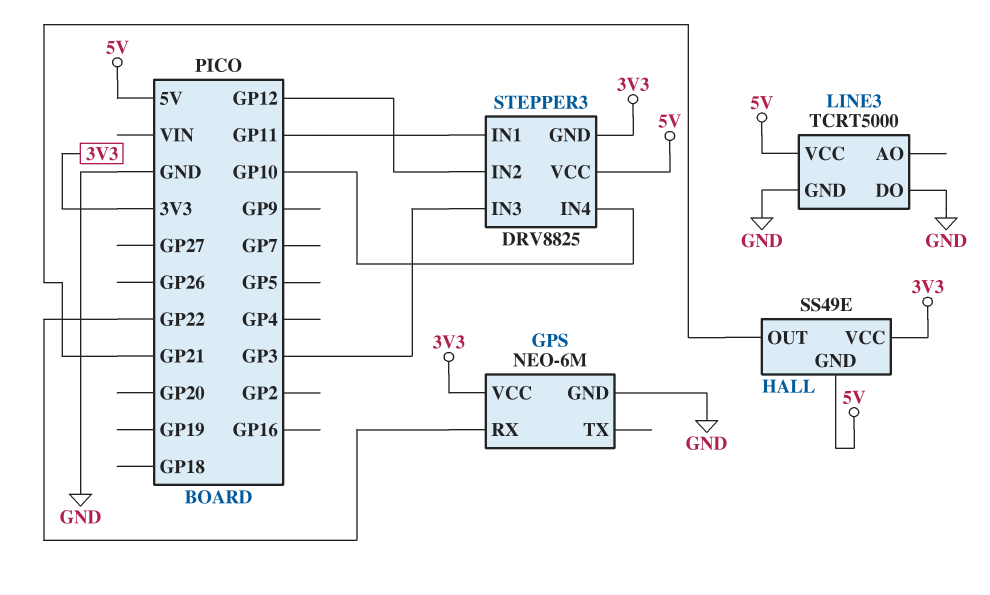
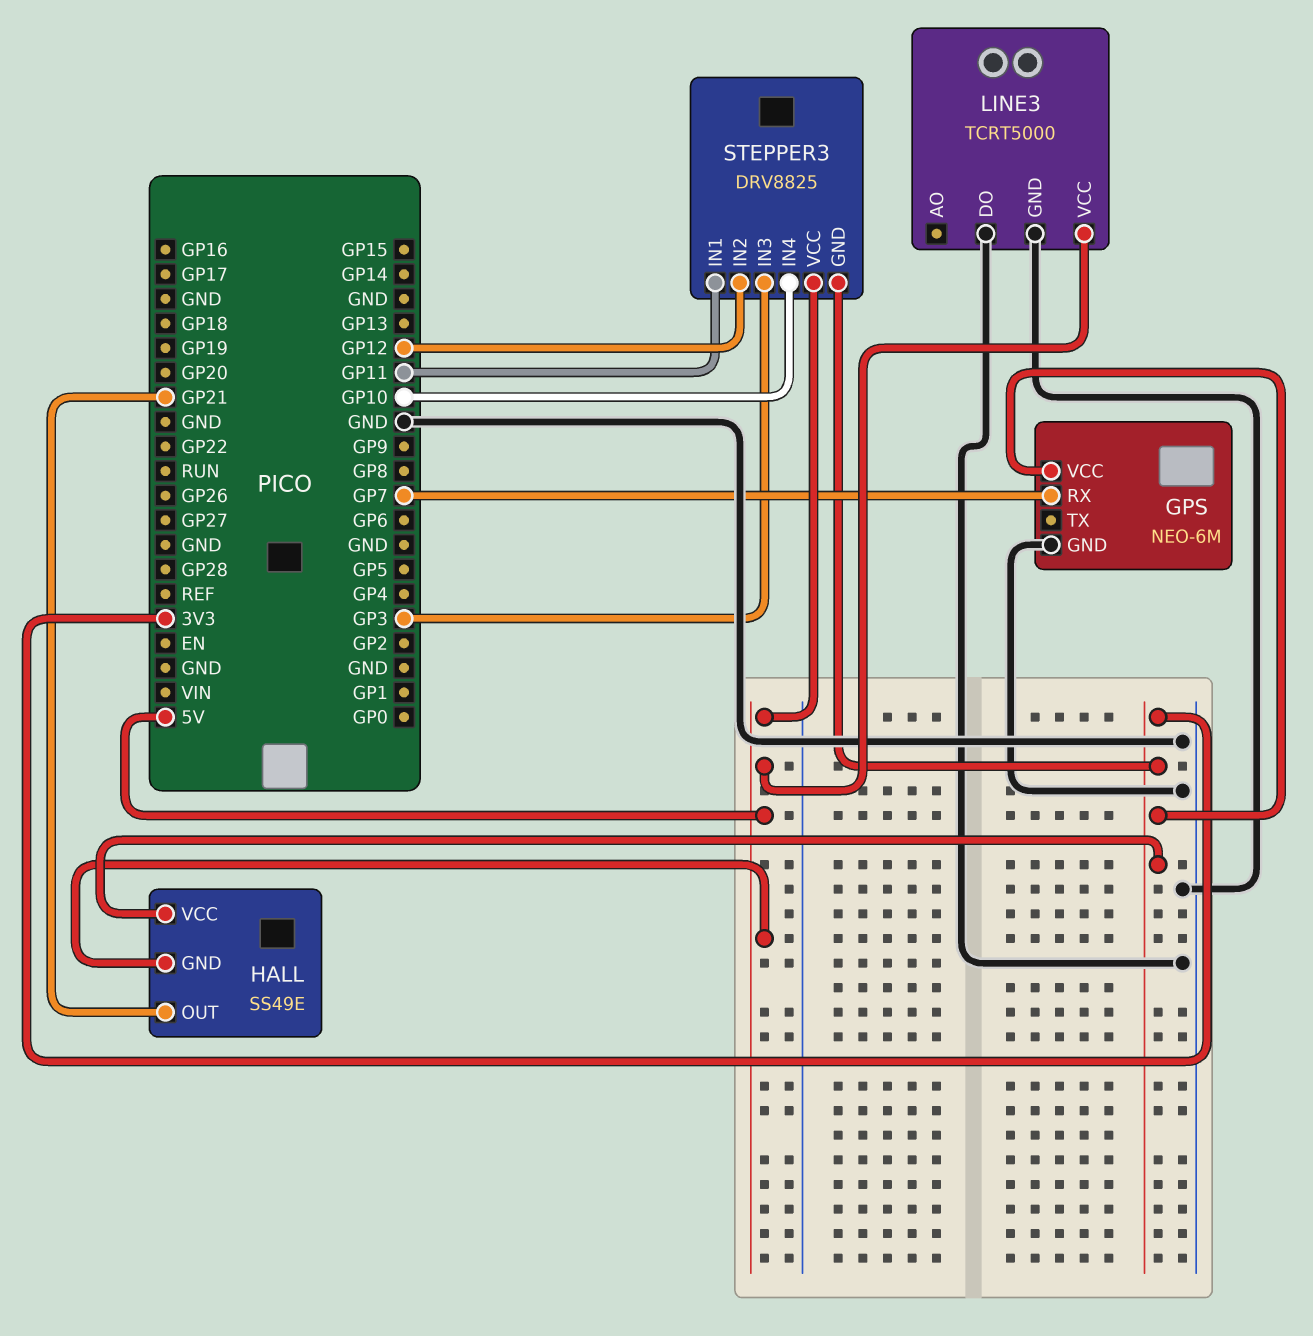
GPS pin RX: GP22 -> GP7

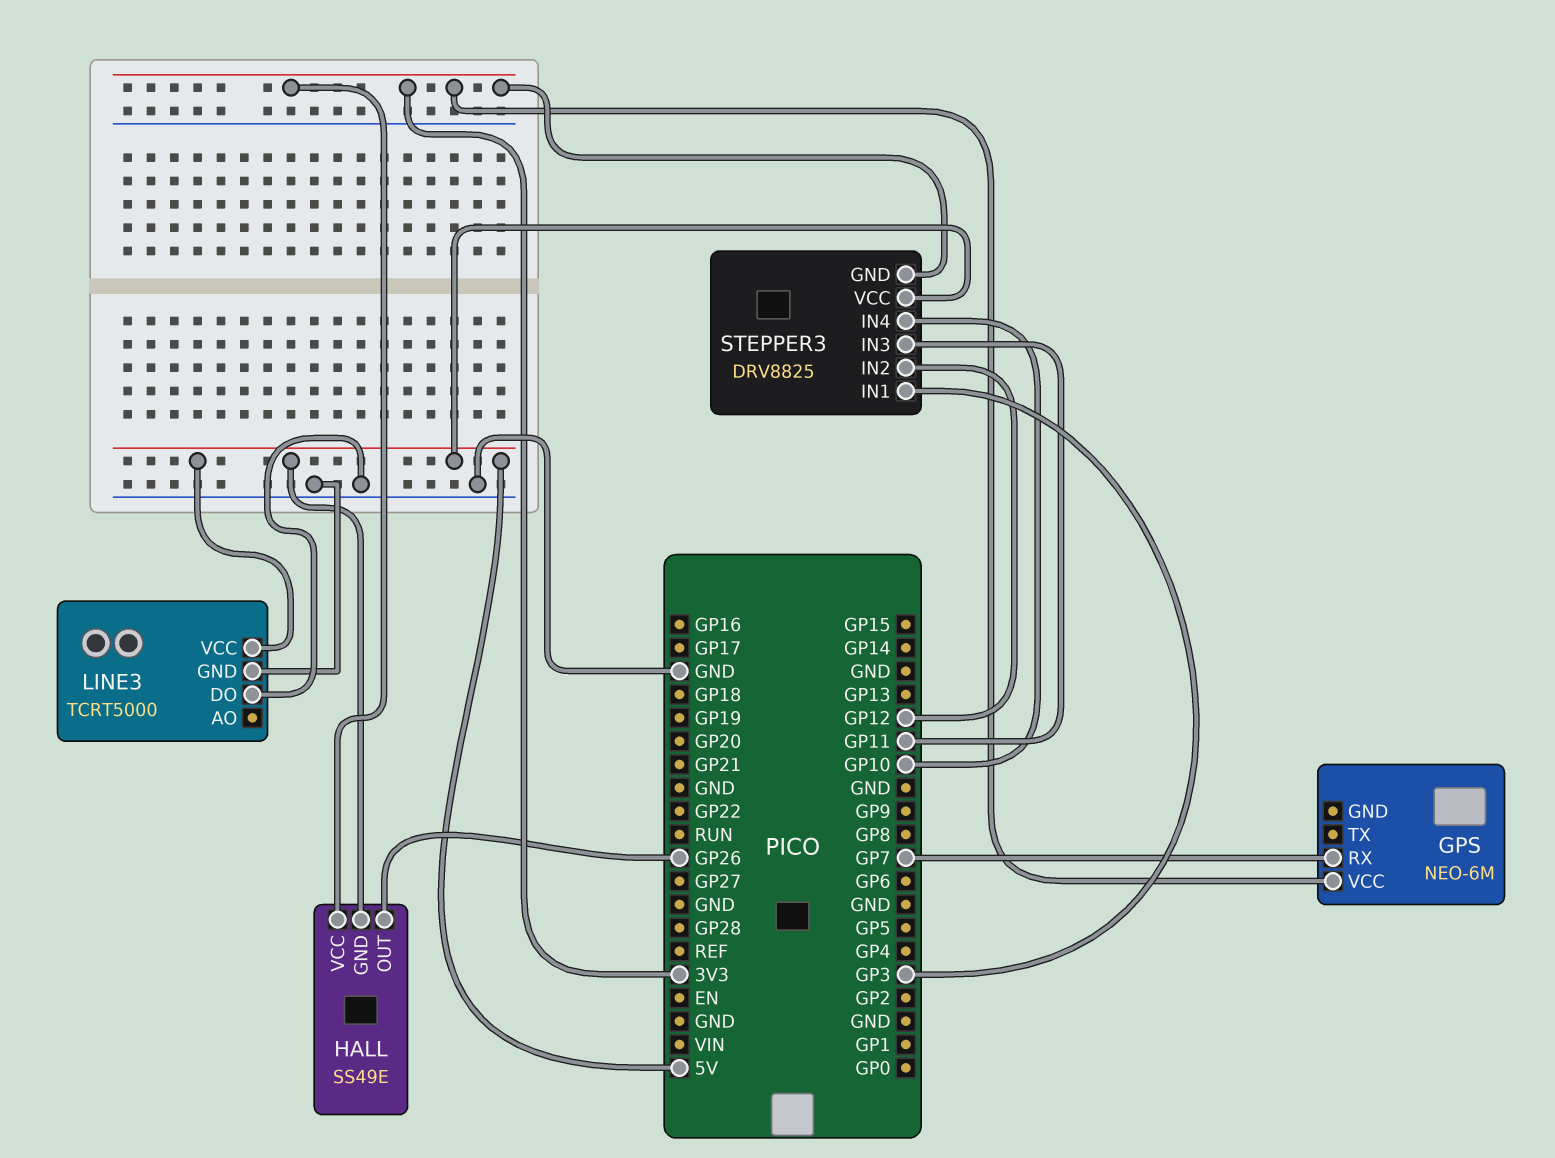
GPS pin GND: GND -> none
HALL pin OUT: GP21 -> GP26
STEPPER3 pin IN1: GP11 -> GP3
STEPPER3 pin IN3: GP3 -> GP11

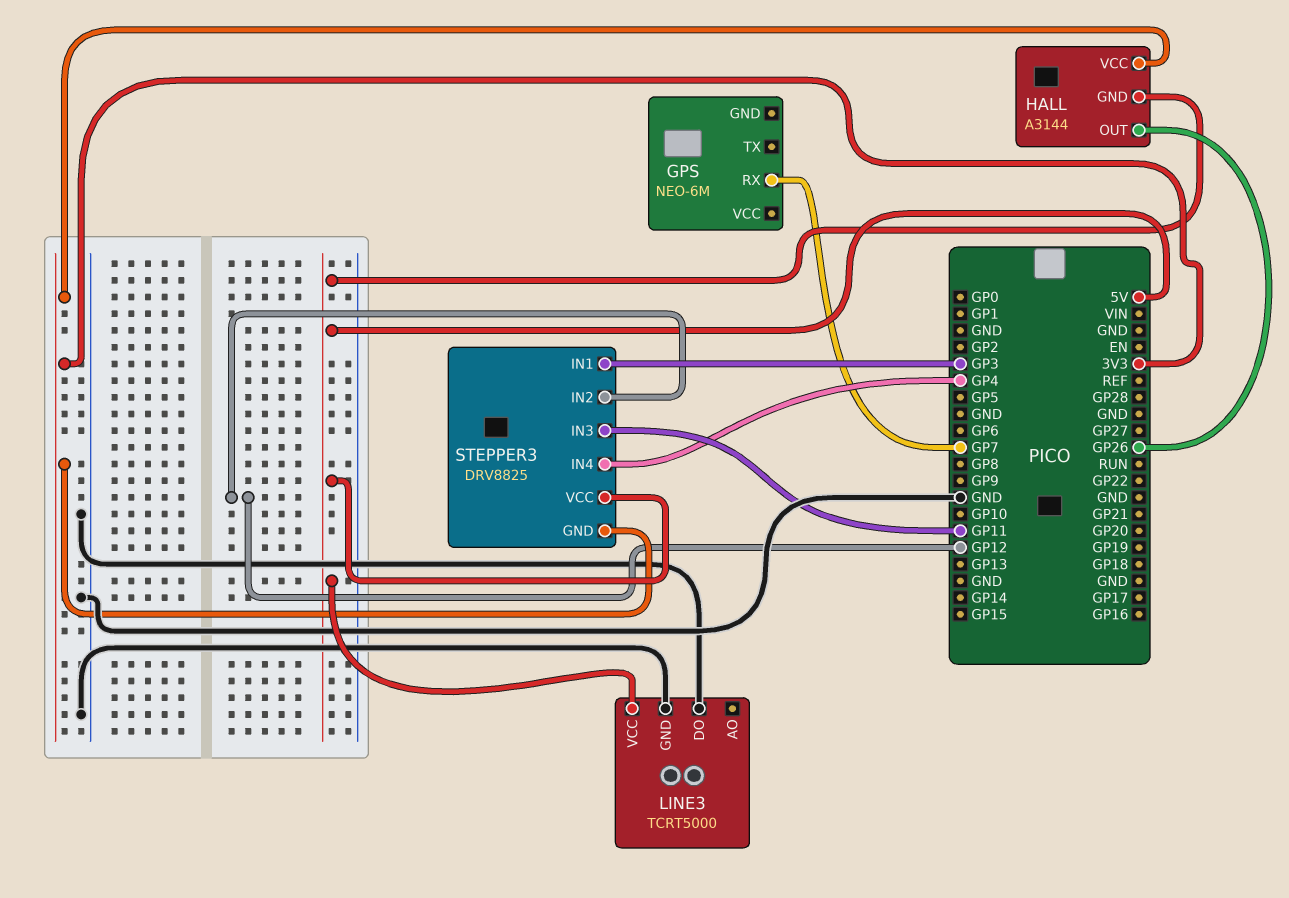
GPS pin VCC: 3V3 -> none
HALL: SS49E -> A3144
STEPPER3 pin IN4: GP10 -> GP4

